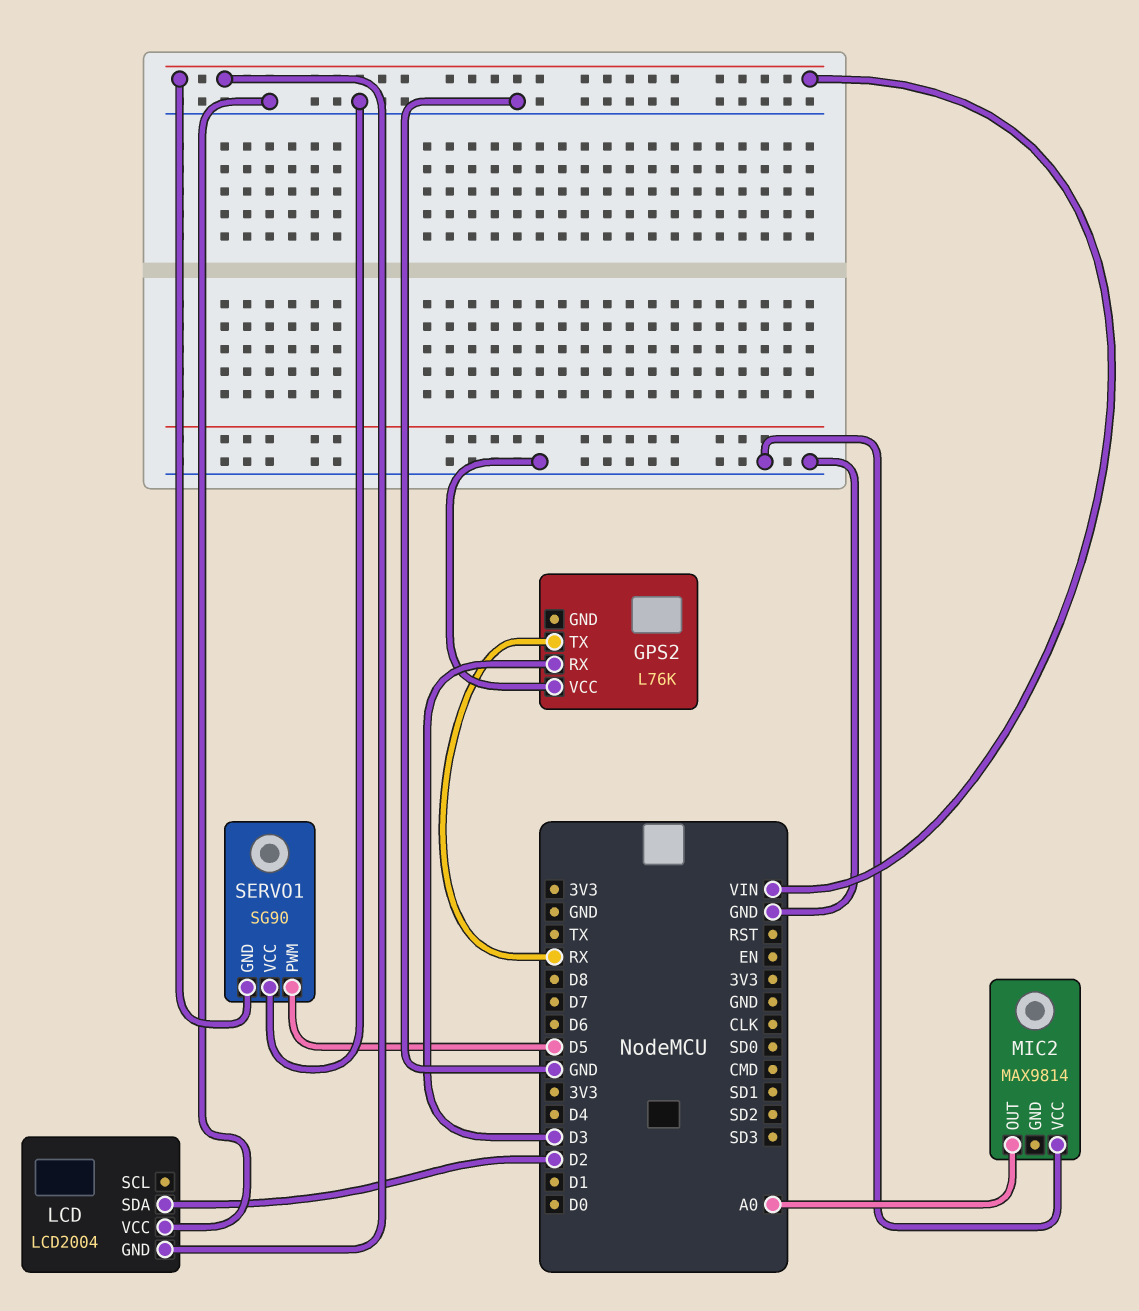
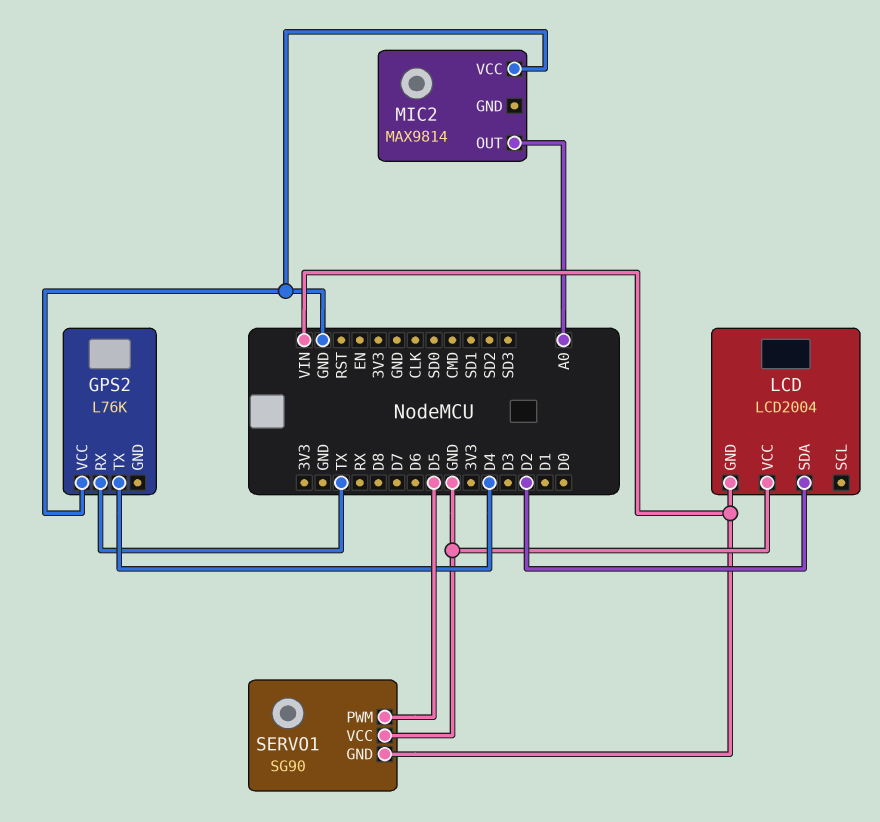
GPS2 pin RX: D3 -> TX
GPS2 pin TX: RX -> D4

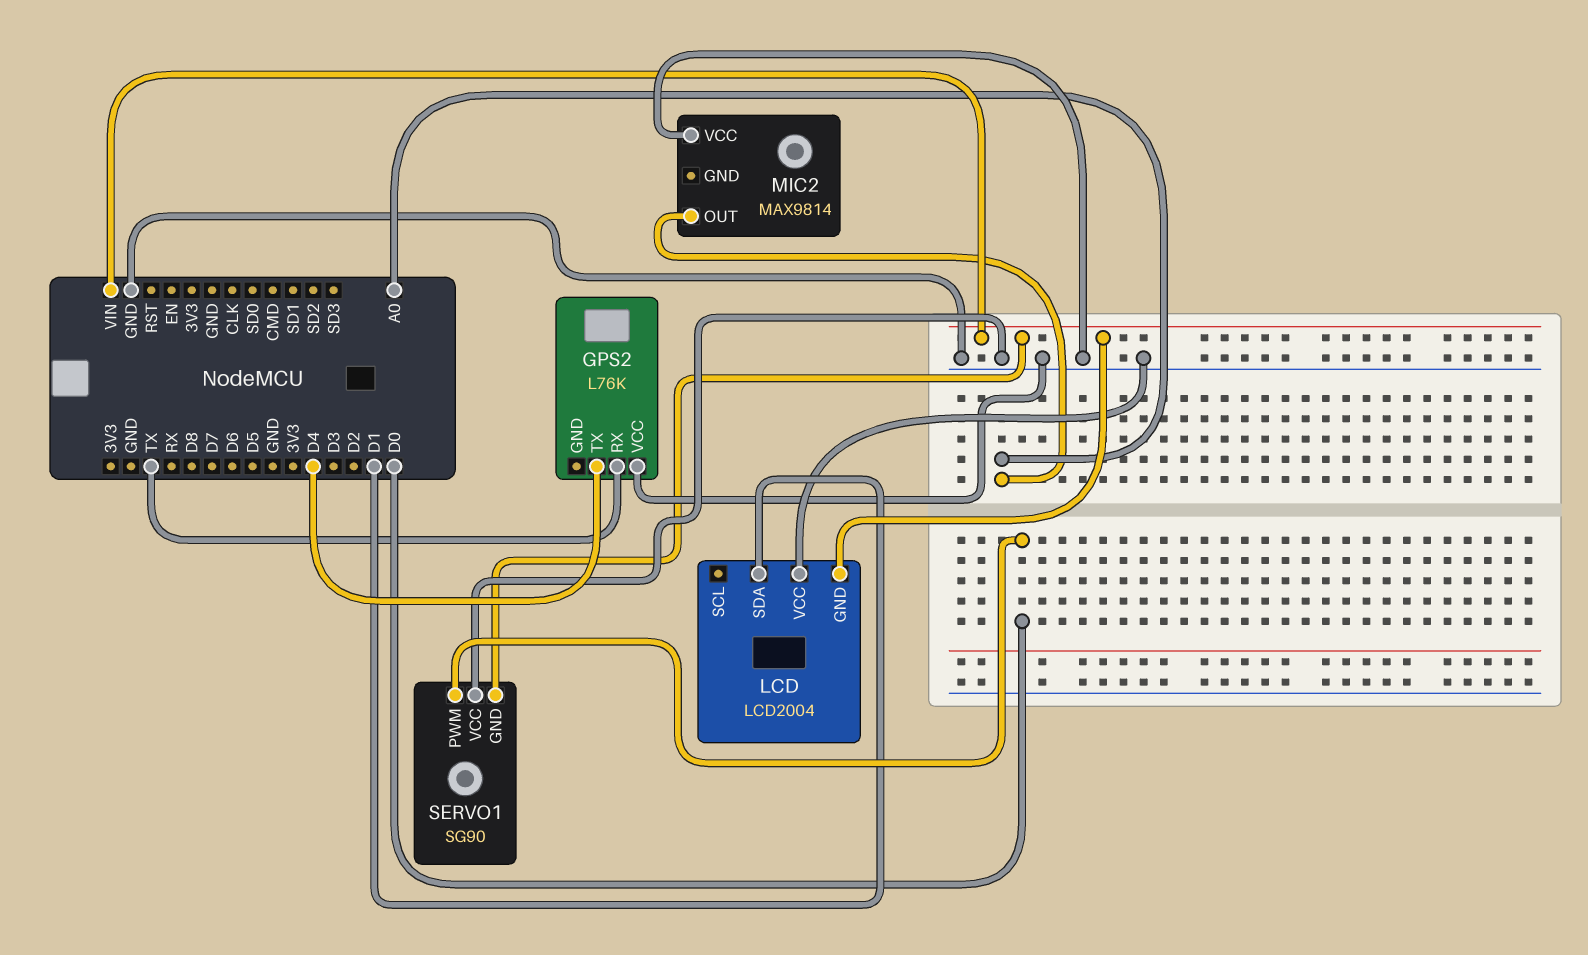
LCD pin SDA: D2 -> D1
SERVO1 pin PWM: D5 -> D0

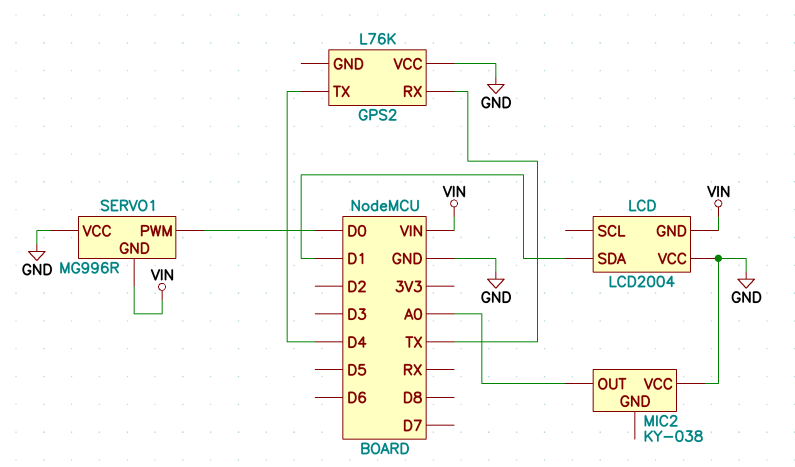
MIC2: MAX9814 -> KY-038
SERVO1: SG90 -> MG996R

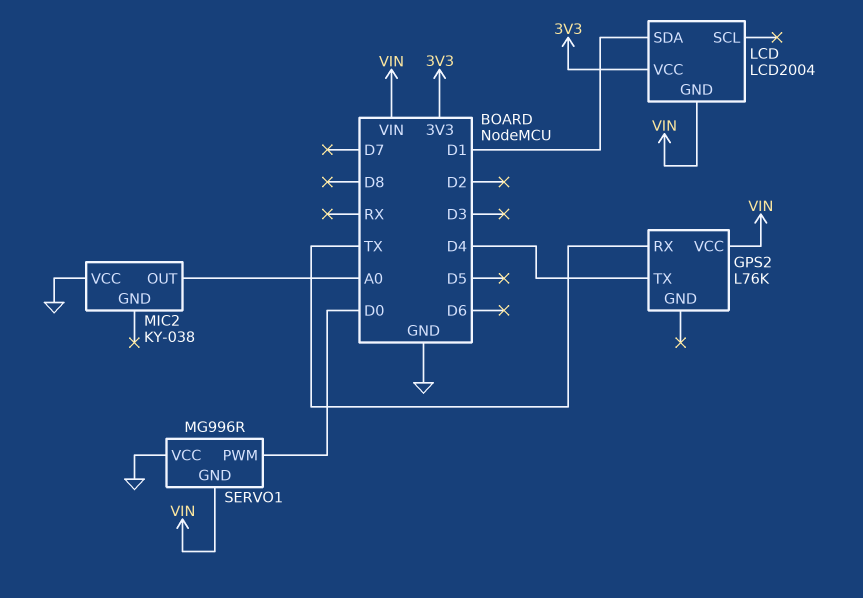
GPS2 pin VCC: GND -> VIN
LCD pin VCC: GND -> 3V3

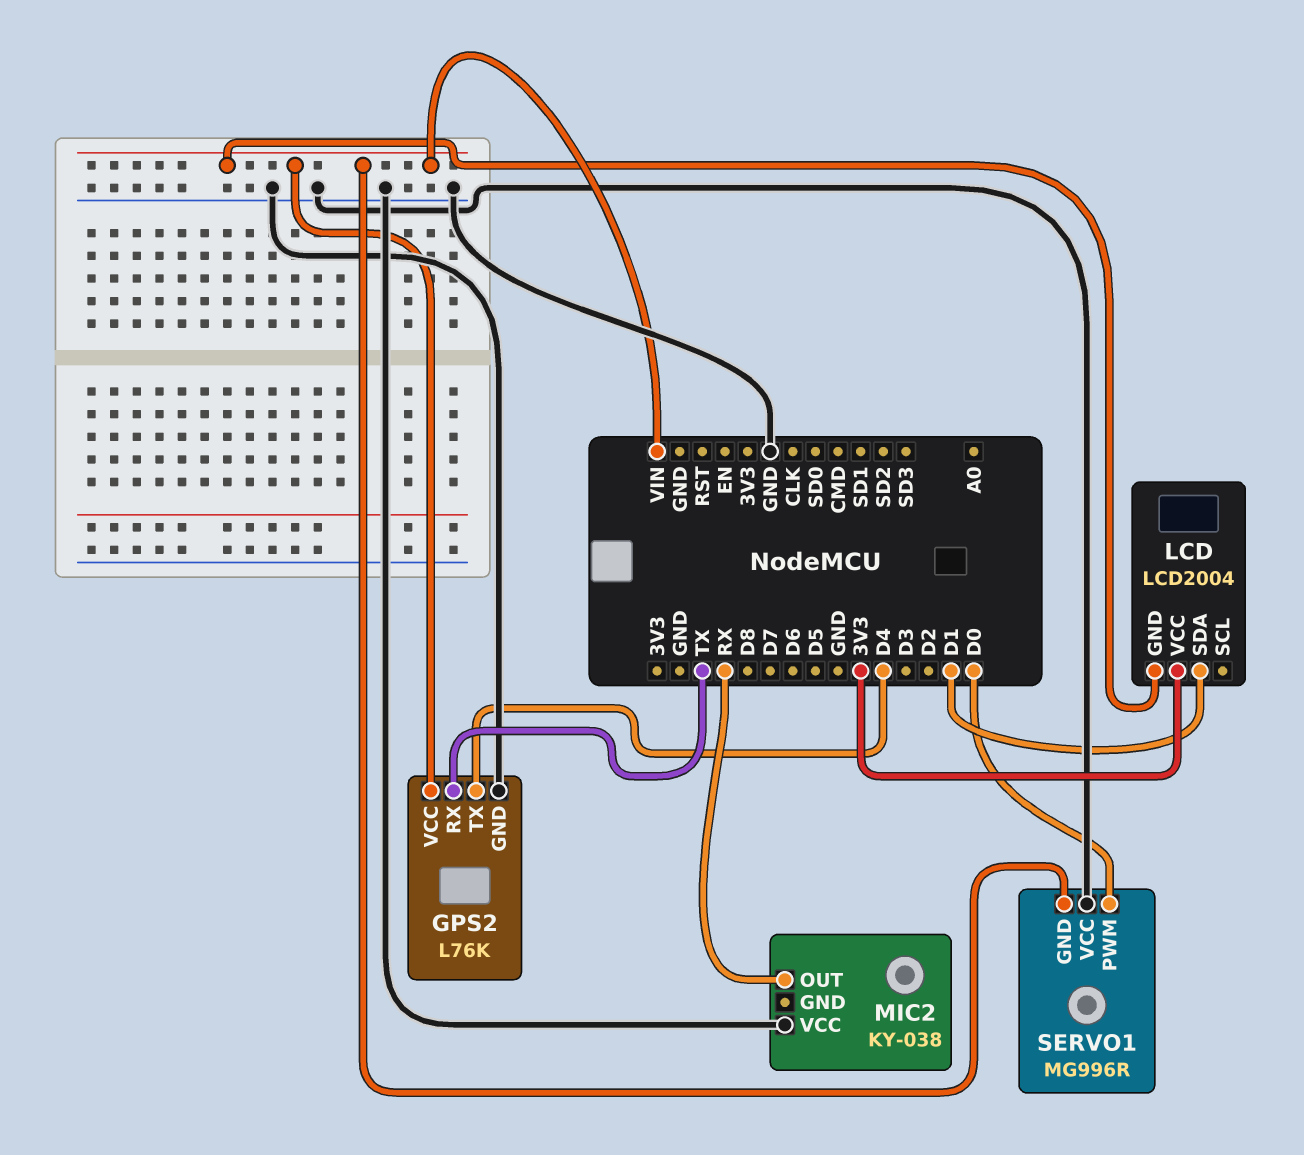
GPS2 pin GND: none -> GND
MIC2 pin OUT: A0 -> RX

